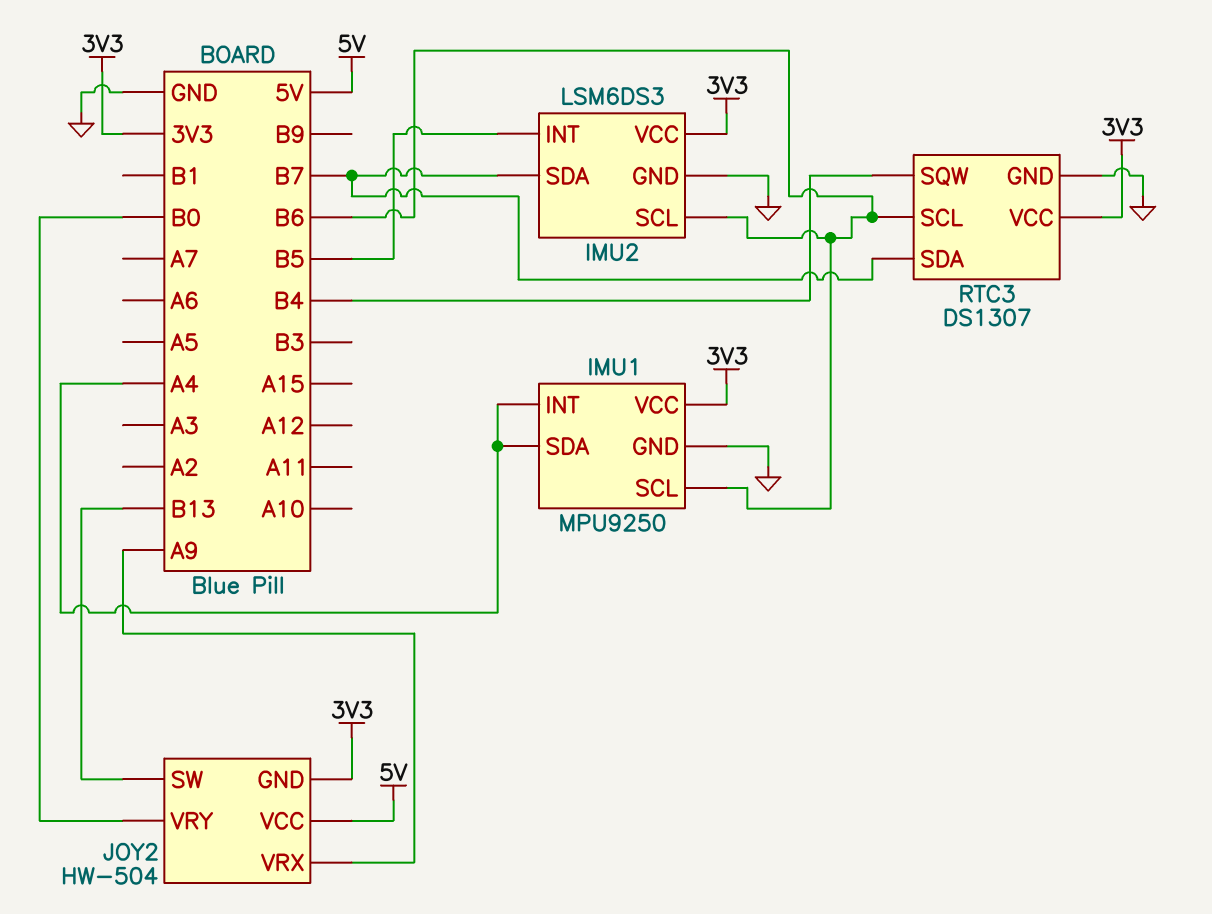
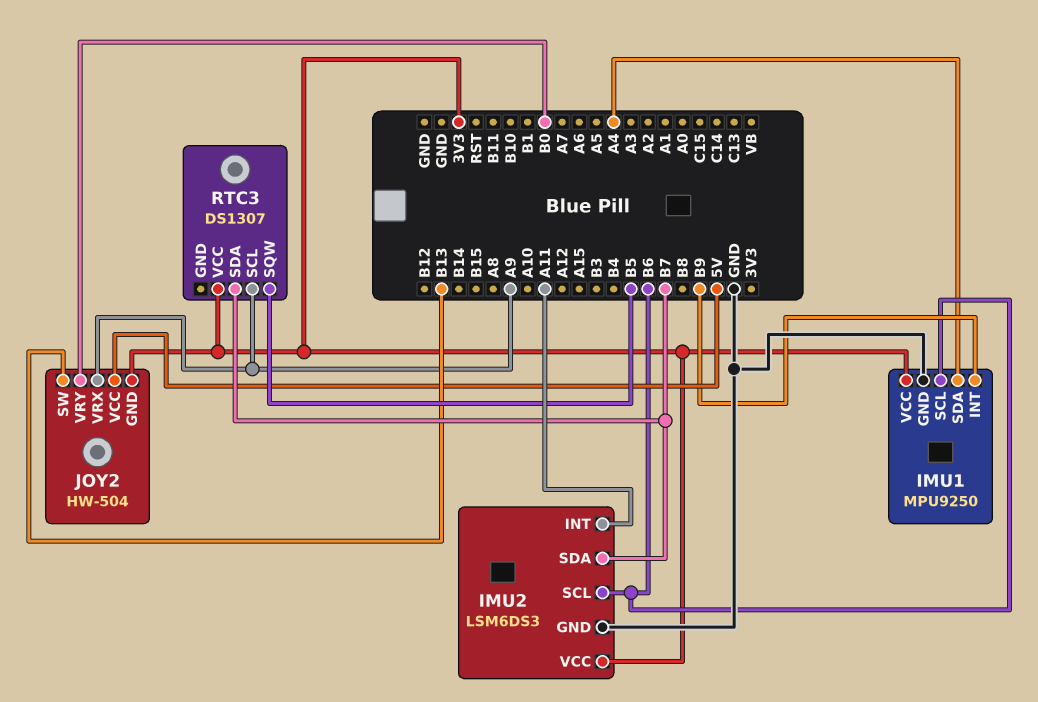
IMU1 pin INT: A4 -> B9
IMU2 pin INT: B5 -> A11
RTC3 pin GND: GND -> none
RTC3 pin SCL: B6 -> A9
RTC3 pin SQW: B4 -> B5

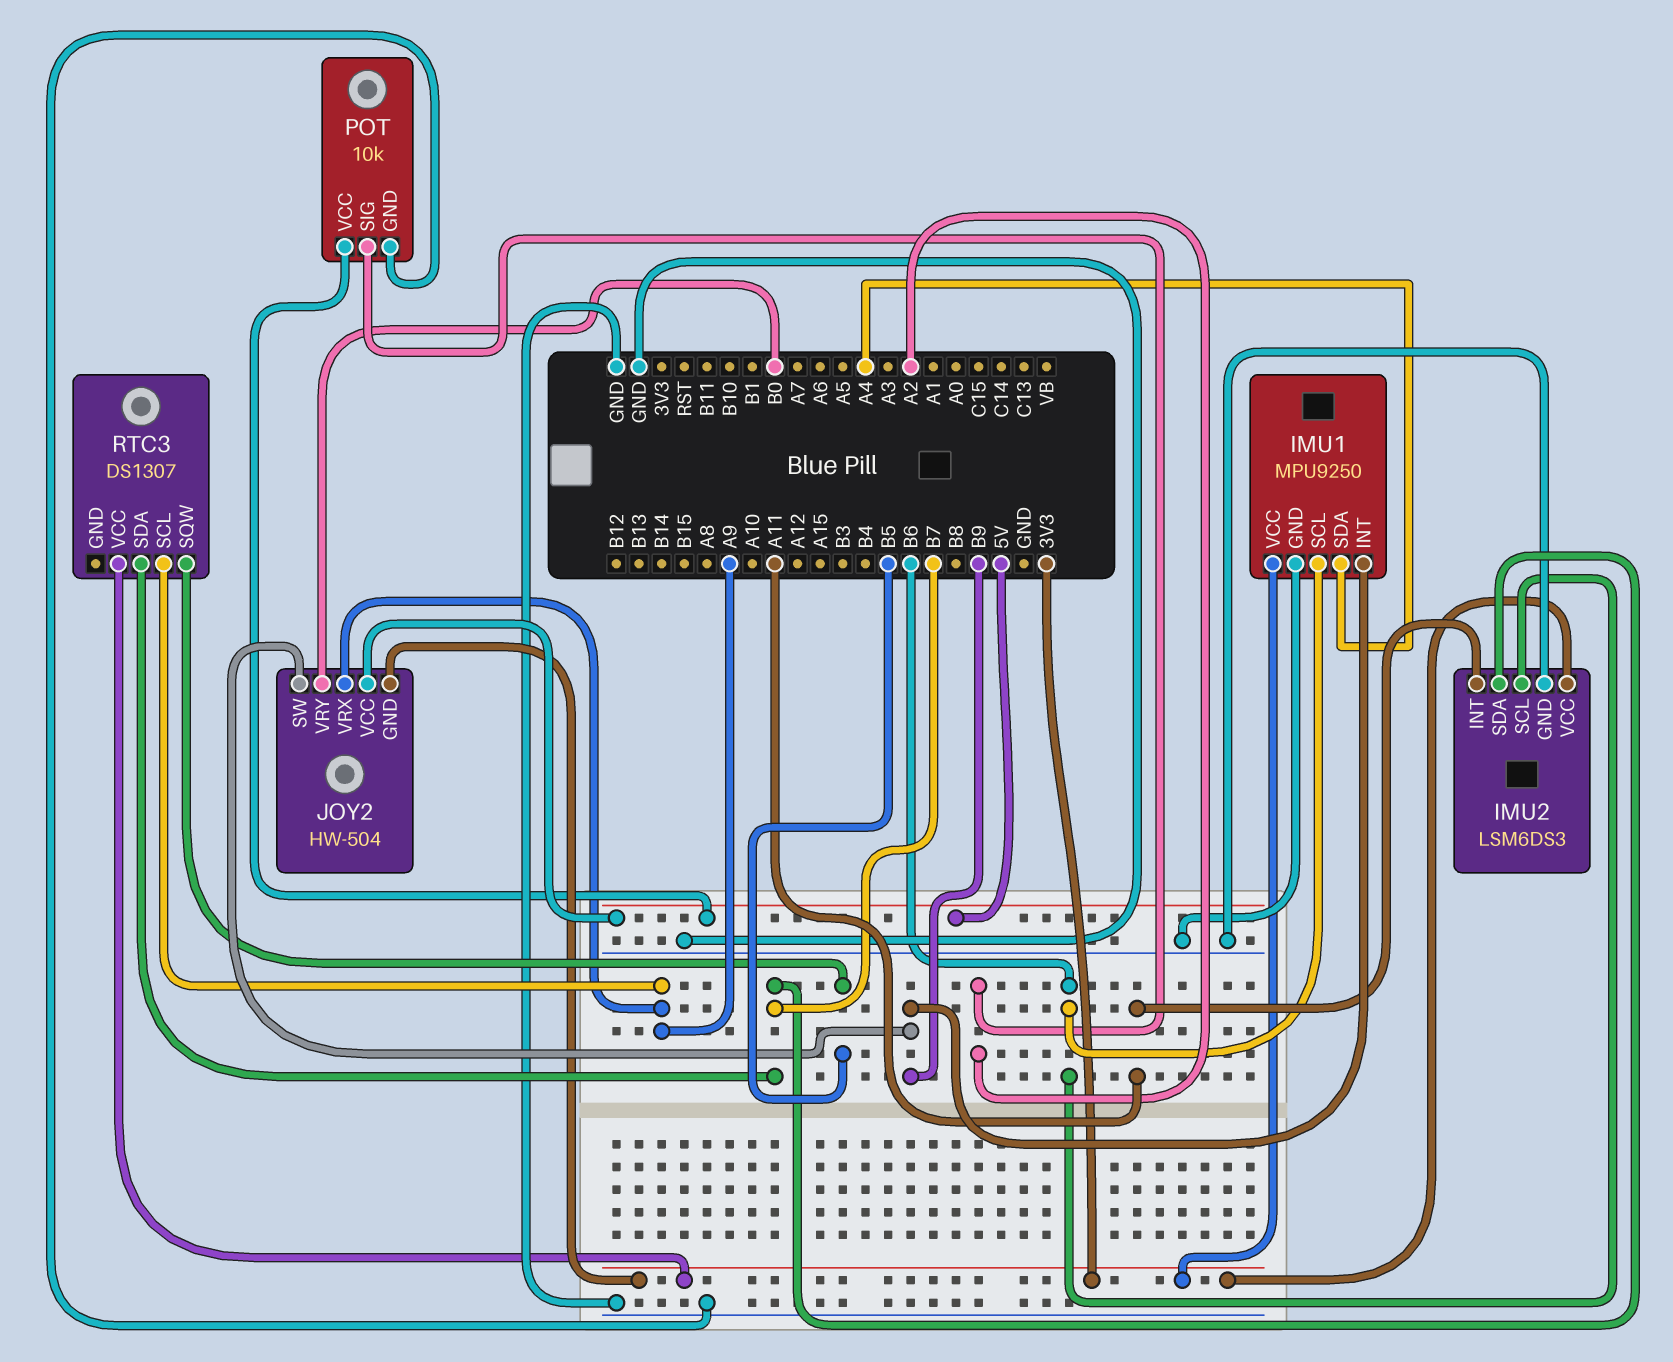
JOY2 pin SW: B13 -> B9
POT: none -> 10k
POT pin GND: none -> GND
POT pin SIG: none -> A2
POT pin VCC: none -> 5V

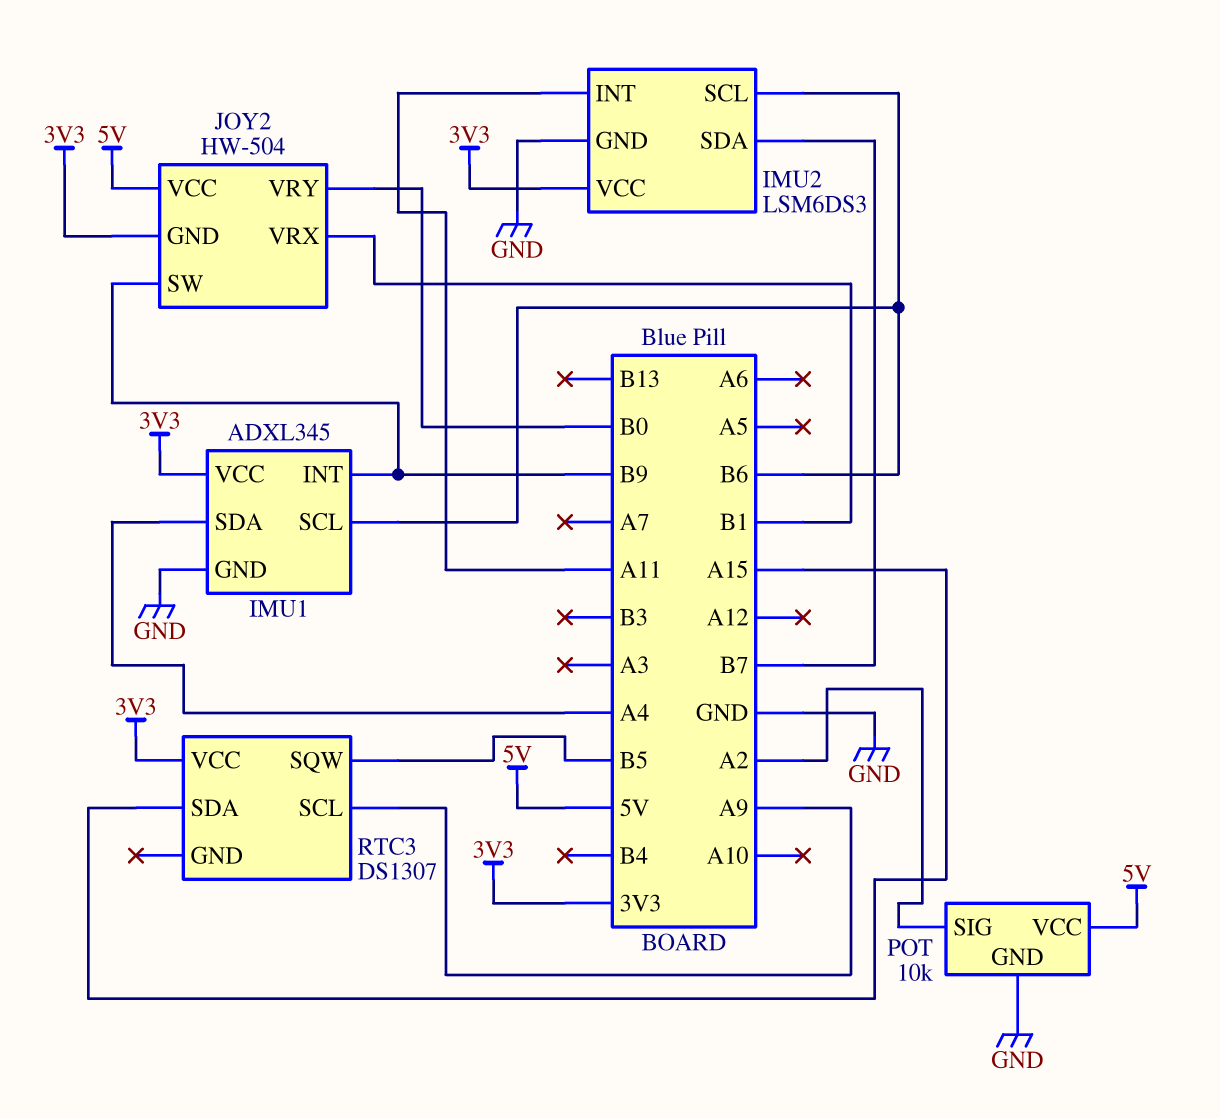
IMU1: MPU9250 -> ADXL345
JOY2 pin VRX: A9 -> B1
RTC3 pin SDA: B7 -> A15

